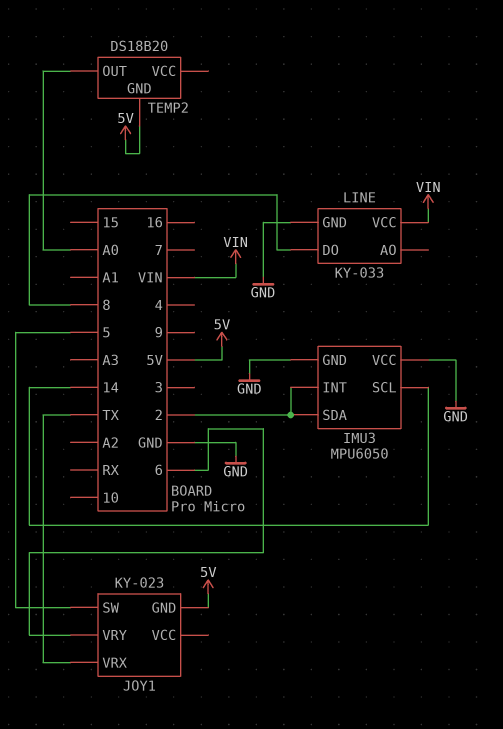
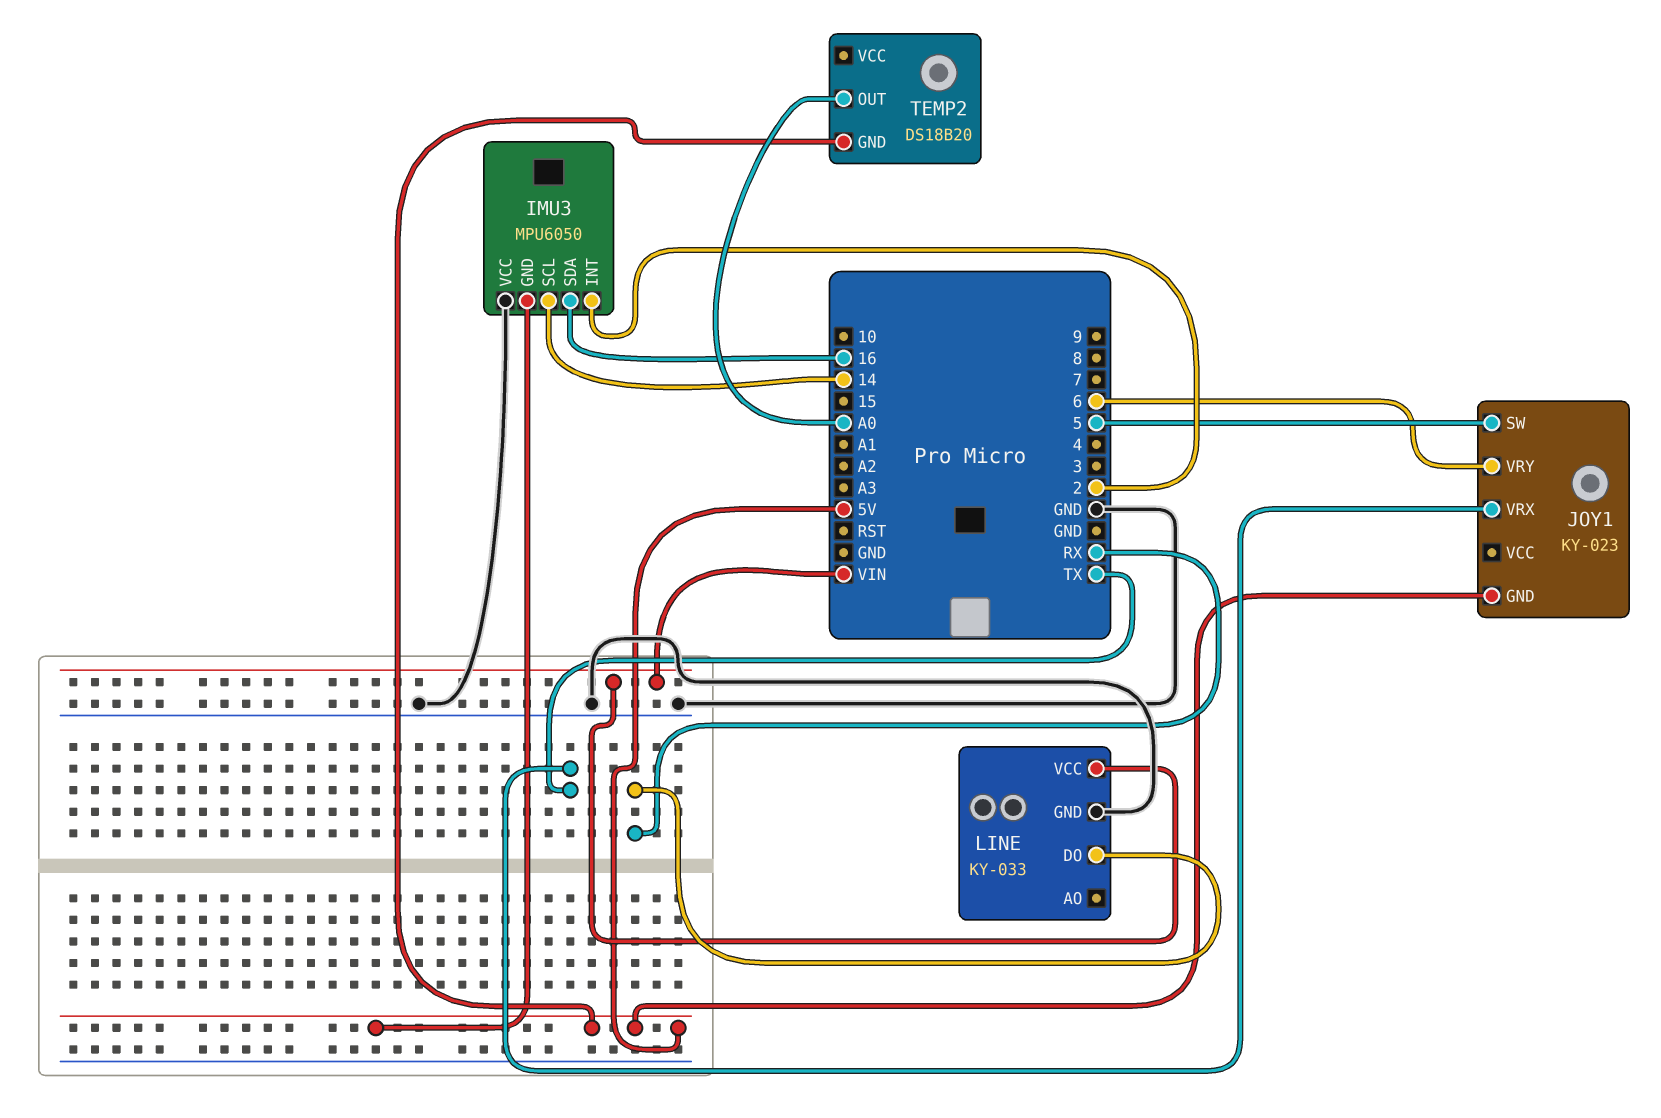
IMU3 pin GND: GND -> 5V
IMU3 pin SDA: 2 -> 16
LINE pin DO: 8 -> RX

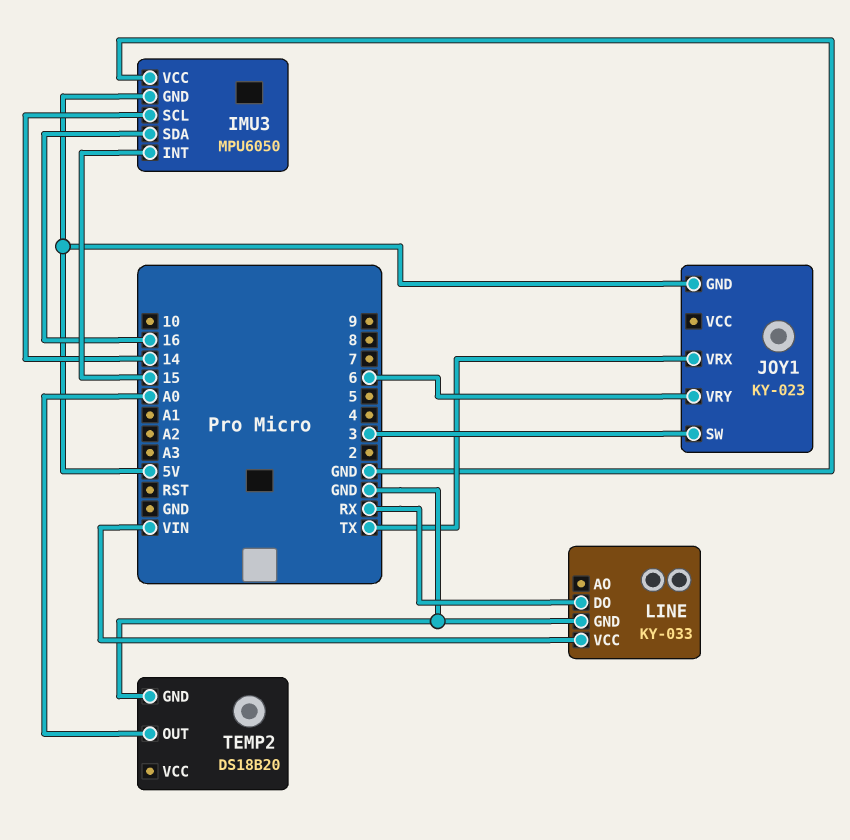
IMU3 pin INT: 2 -> 15
JOY1 pin SW: 5 -> 3
TEMP2 pin GND: 5V -> GND

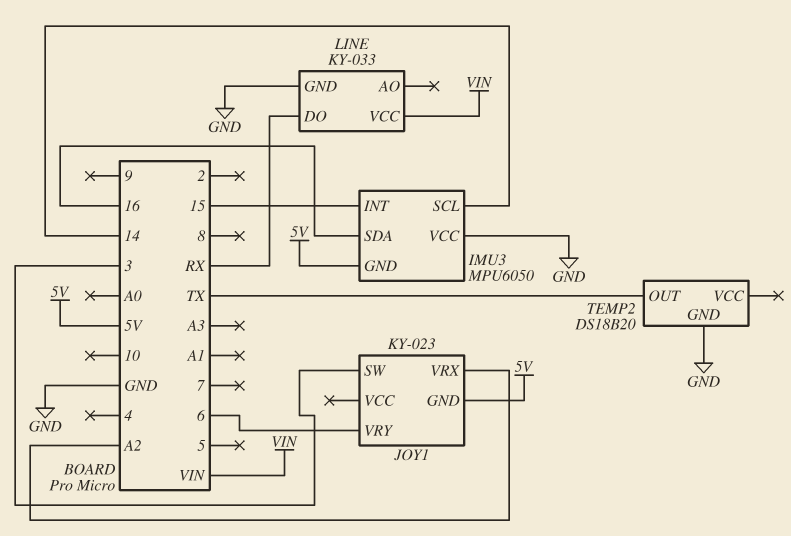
JOY1 pin VRX: TX -> A2
TEMP2 pin OUT: A0 -> TX

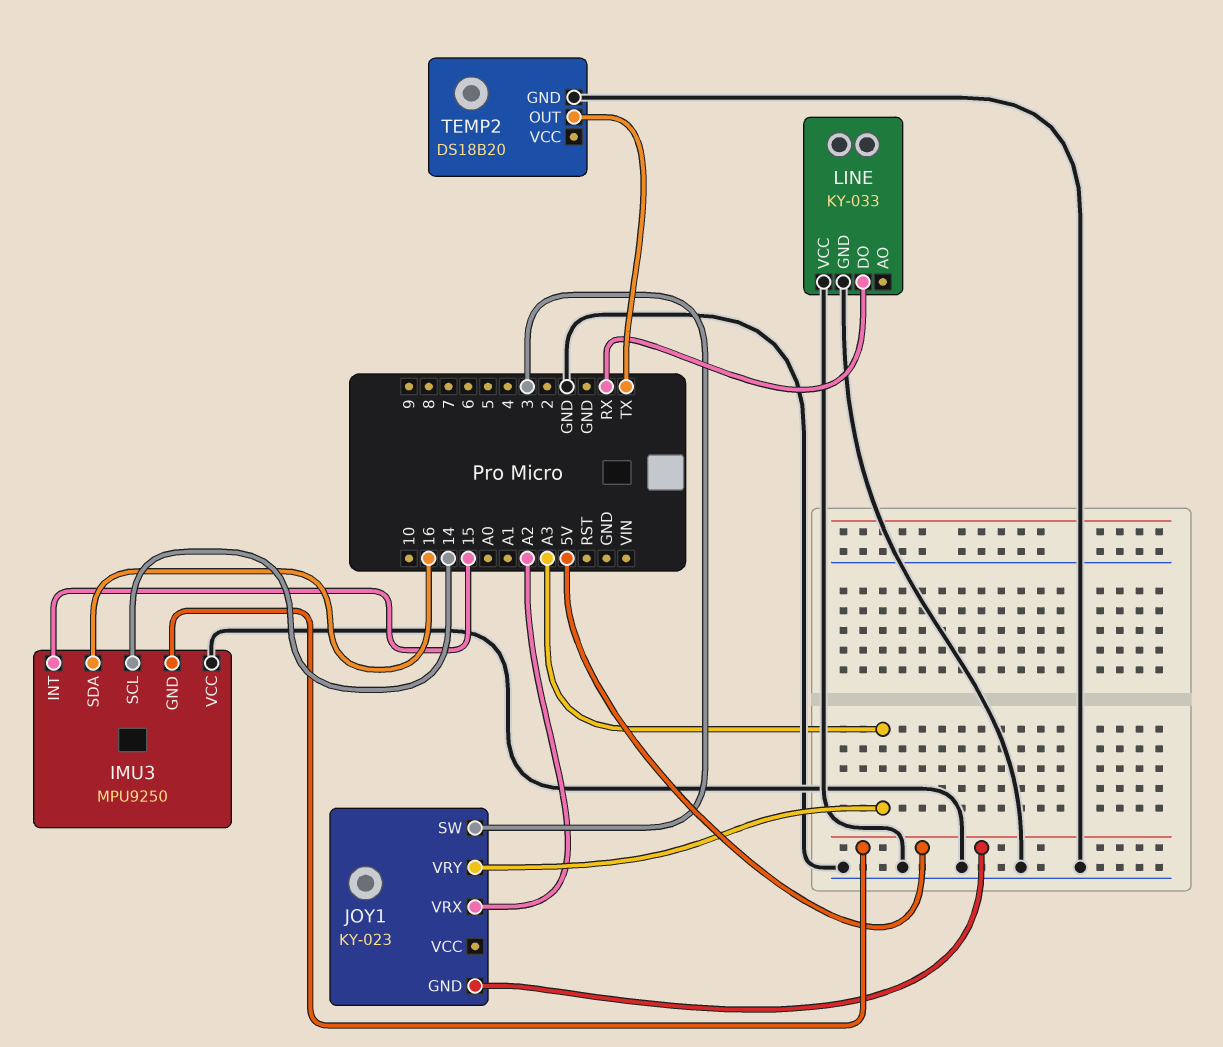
IMU3: MPU6050 -> MPU9250
JOY1 pin VRY: 6 -> A3
LINE pin VCC: VIN -> GND

